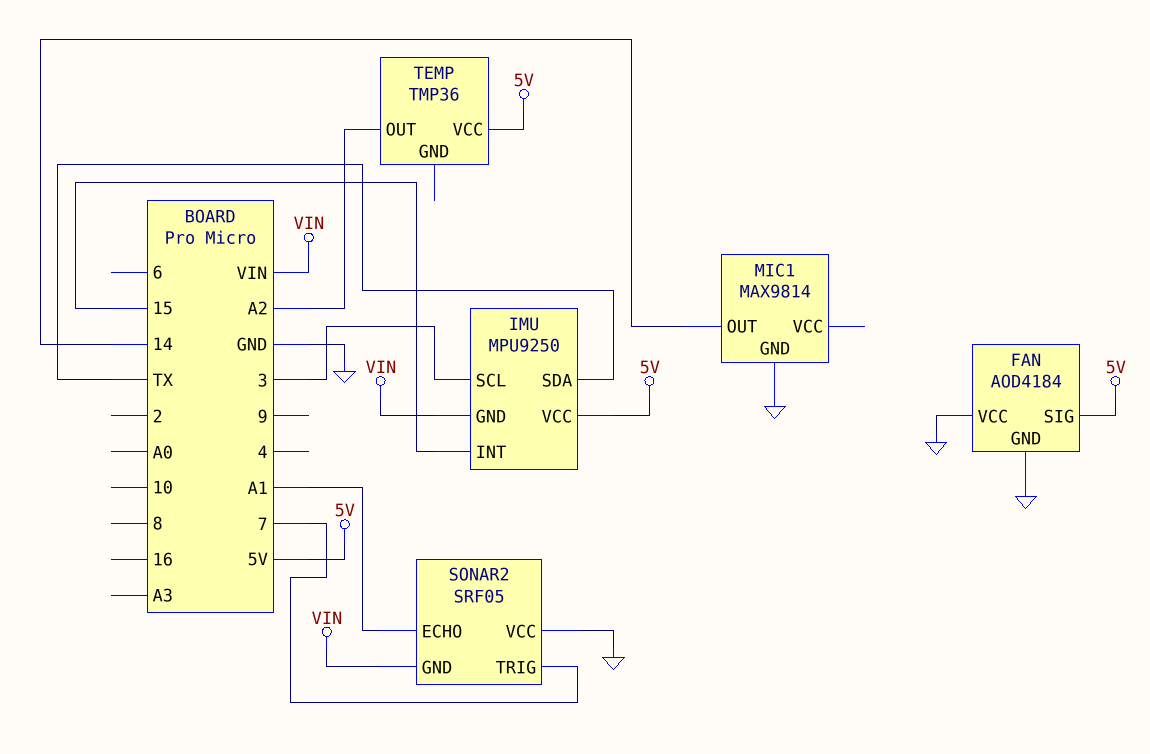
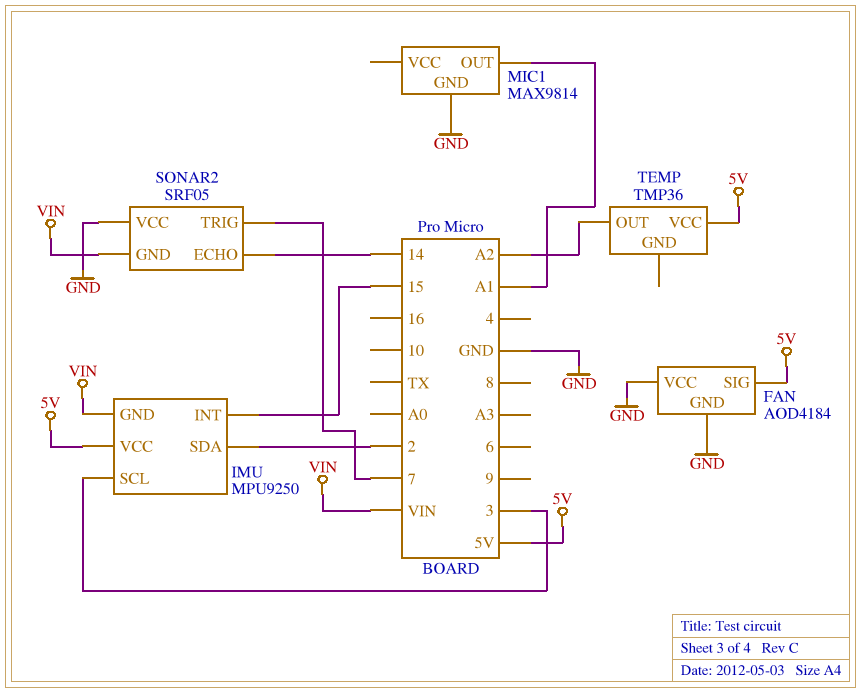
IMU pin SDA: TX -> 2
MIC1 pin OUT: 14 -> A1
SONAR2 pin ECHO: A1 -> 14

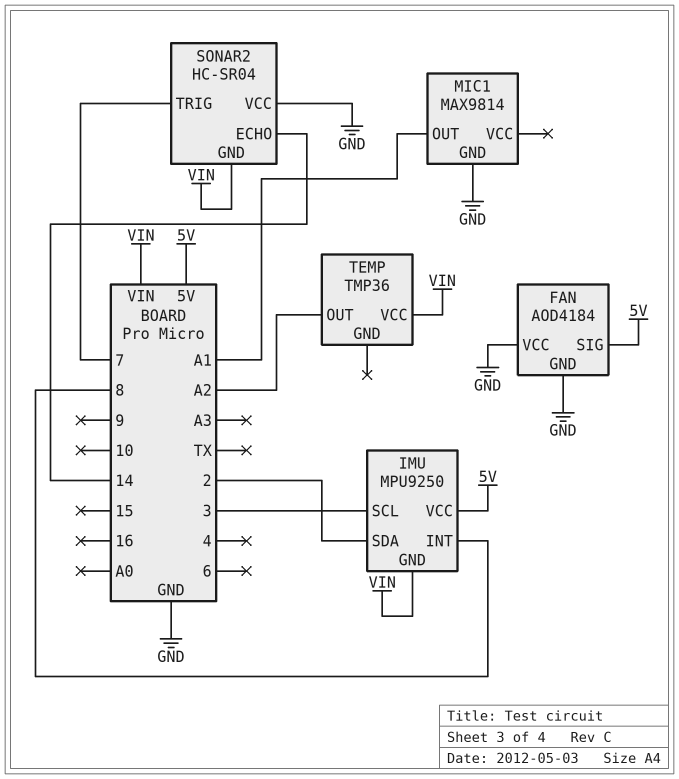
IMU pin INT: 15 -> 8
SONAR2: SRF05 -> HC-SR04
TEMP pin VCC: 5V -> VIN

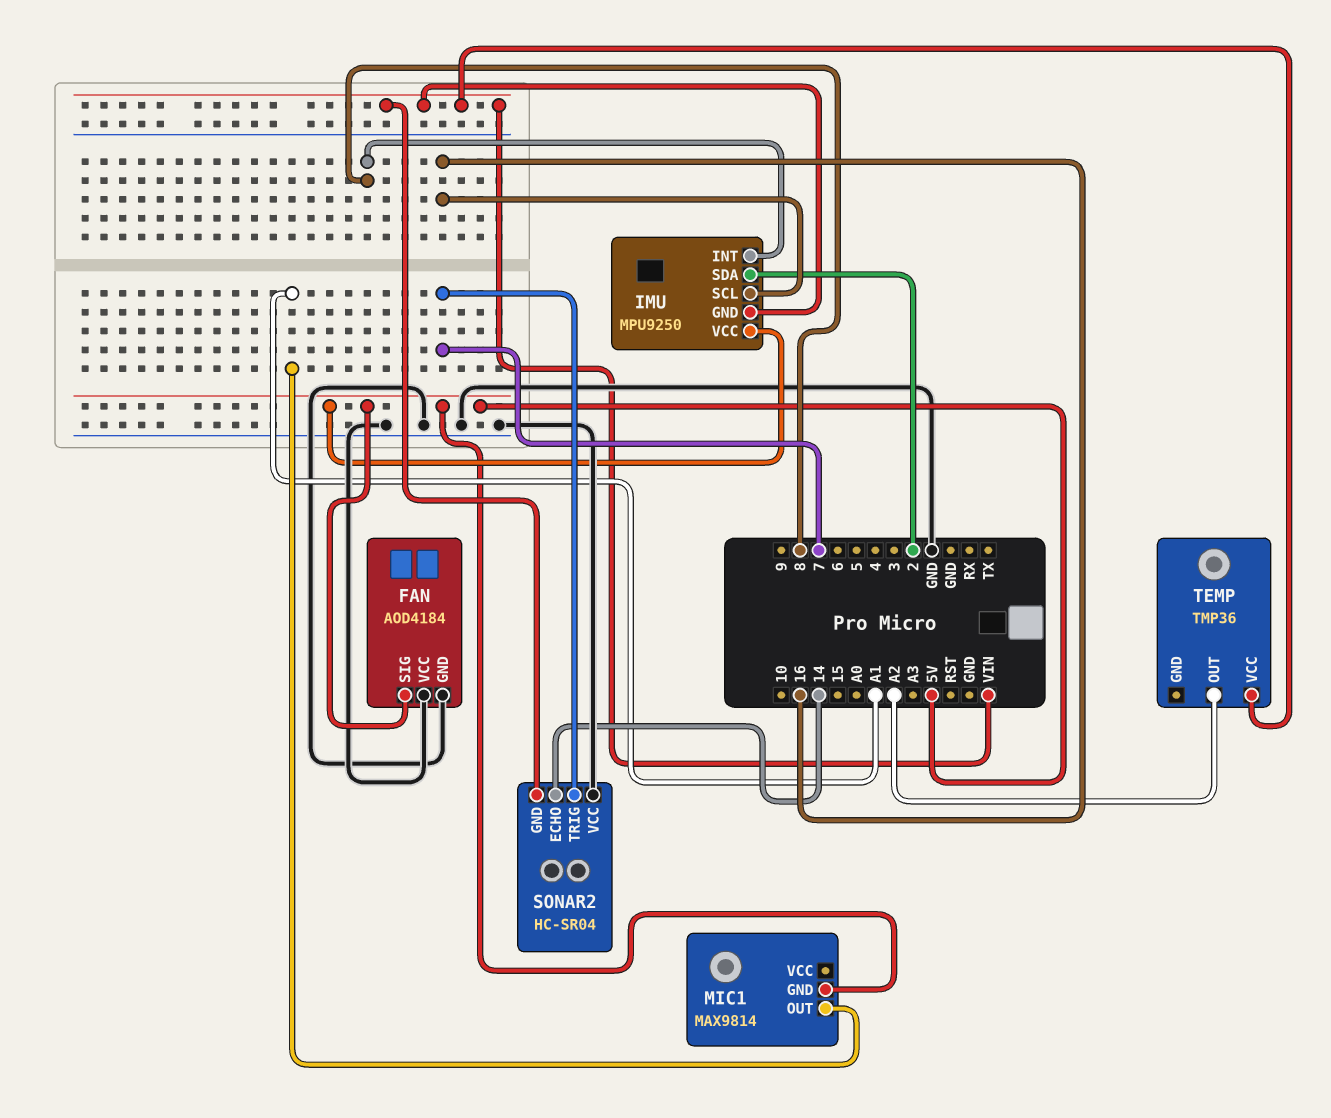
IMU pin SCL: 3 -> 16
MIC1 pin GND: GND -> 5V

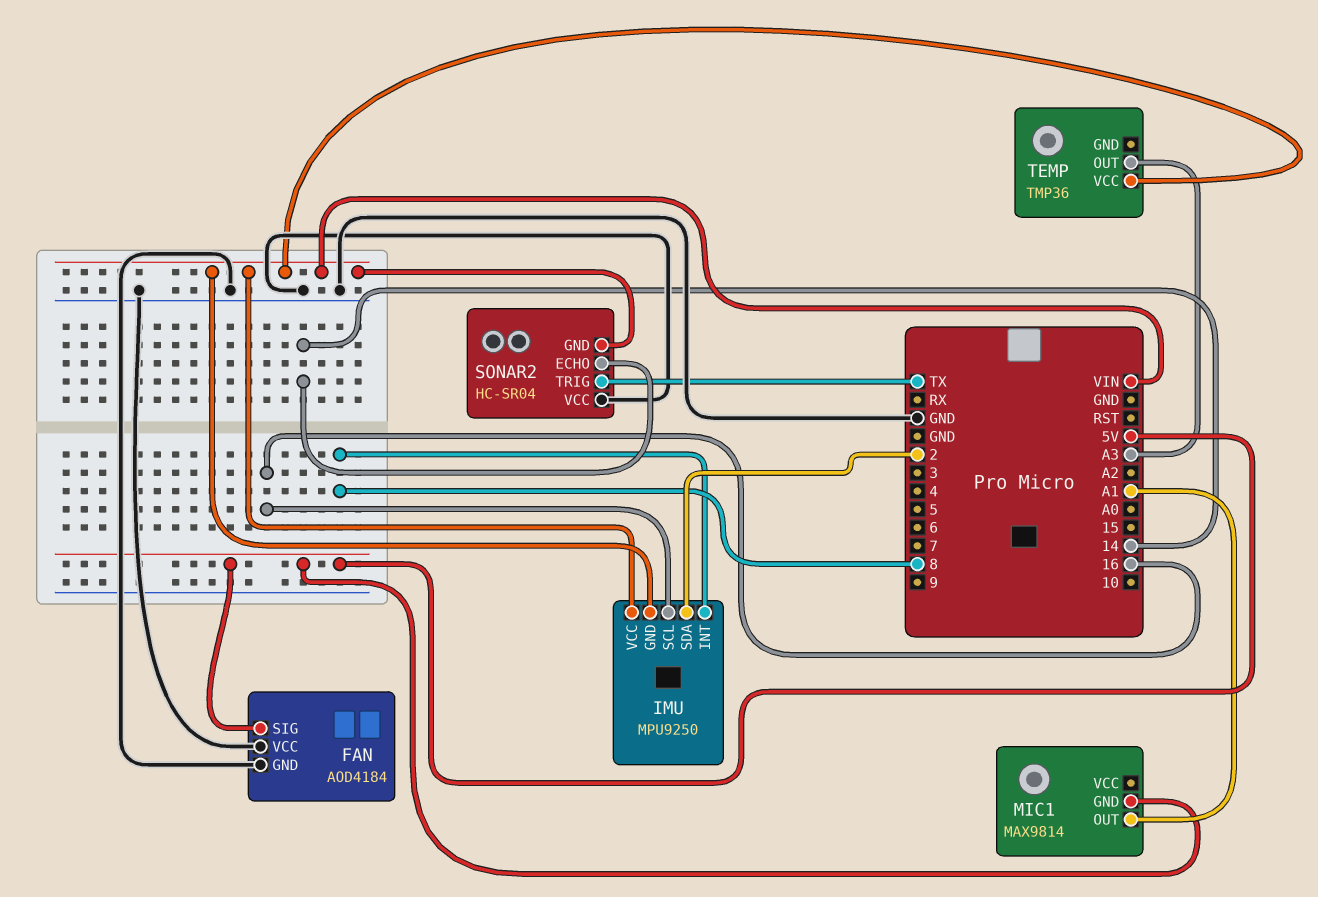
IMU pin VCC: 5V -> VIN
SONAR2 pin TRIG: 7 -> TX
TEMP pin OUT: A2 -> A3

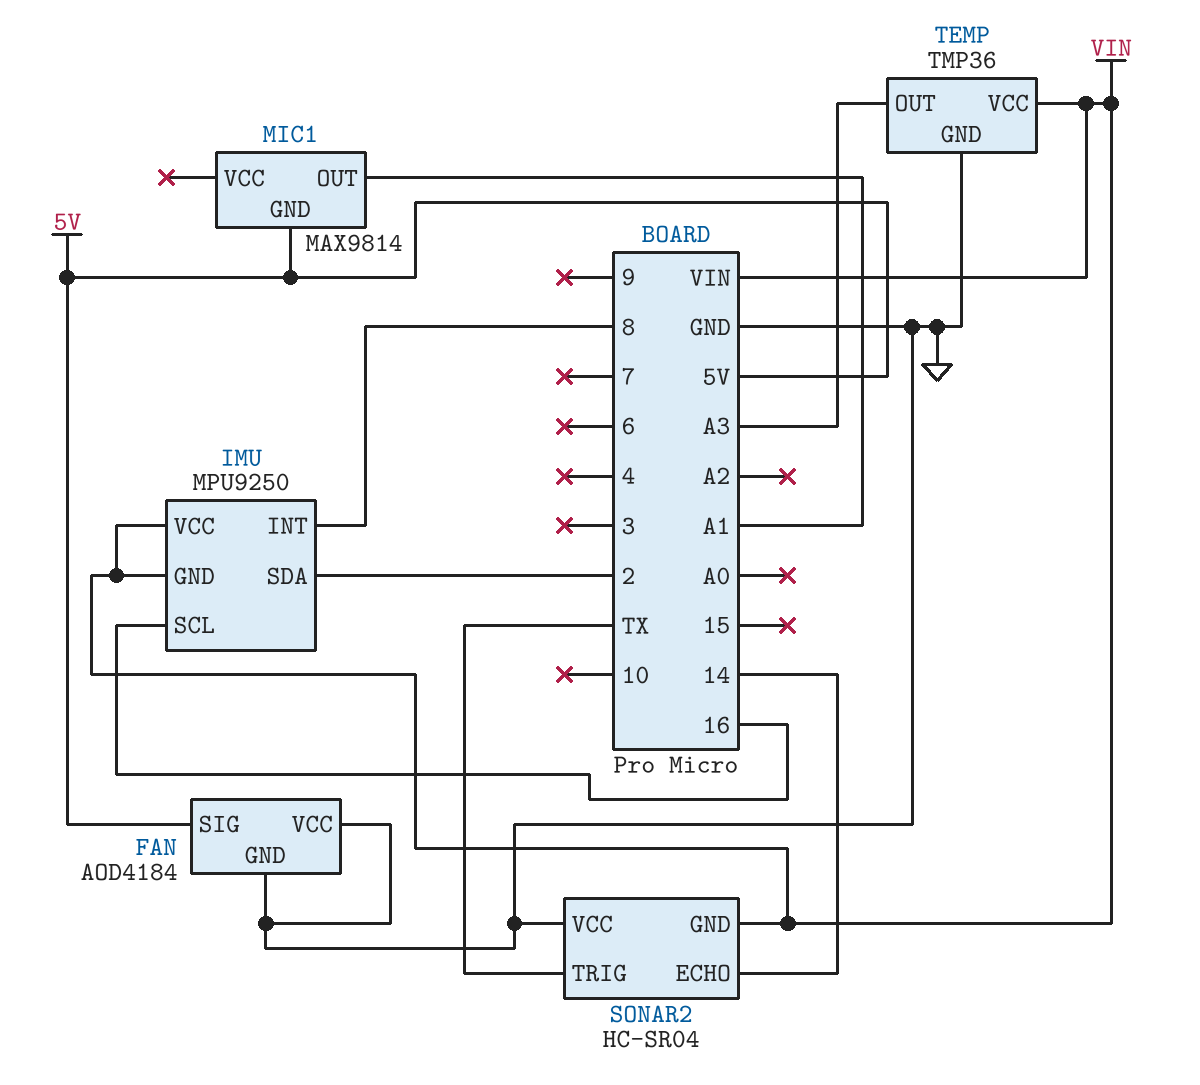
TEMP pin GND: none -> GND

